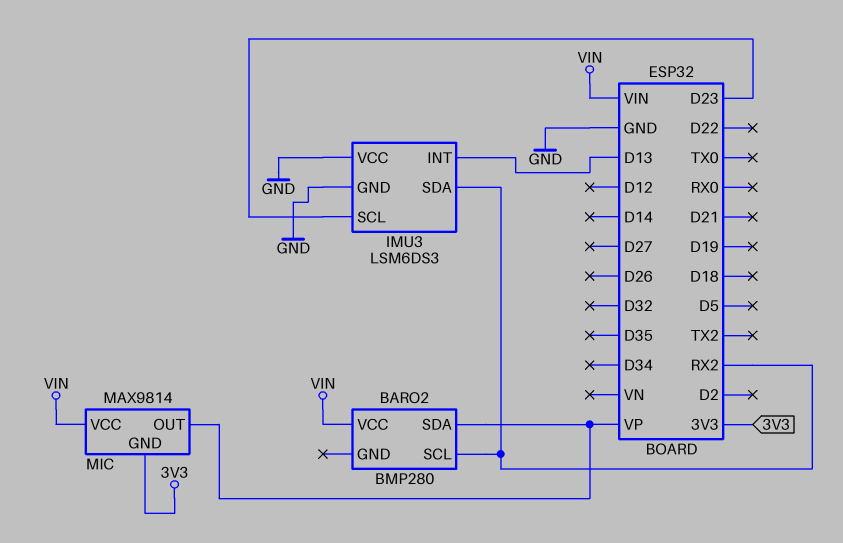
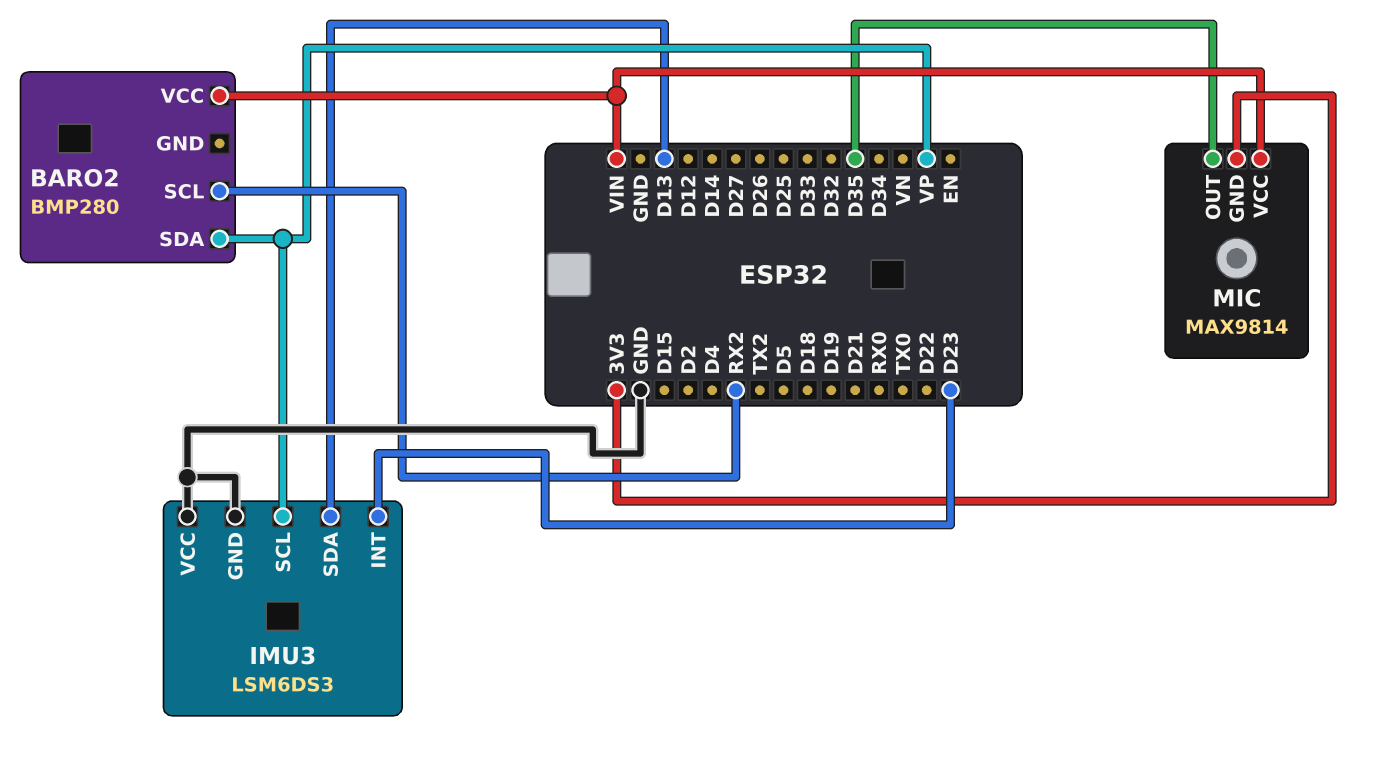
IMU3 pin INT: D13 -> D23
IMU3 pin SCL: D23 -> VP
IMU3 pin SDA: RX2 -> D13
MIC pin OUT: VP -> D35

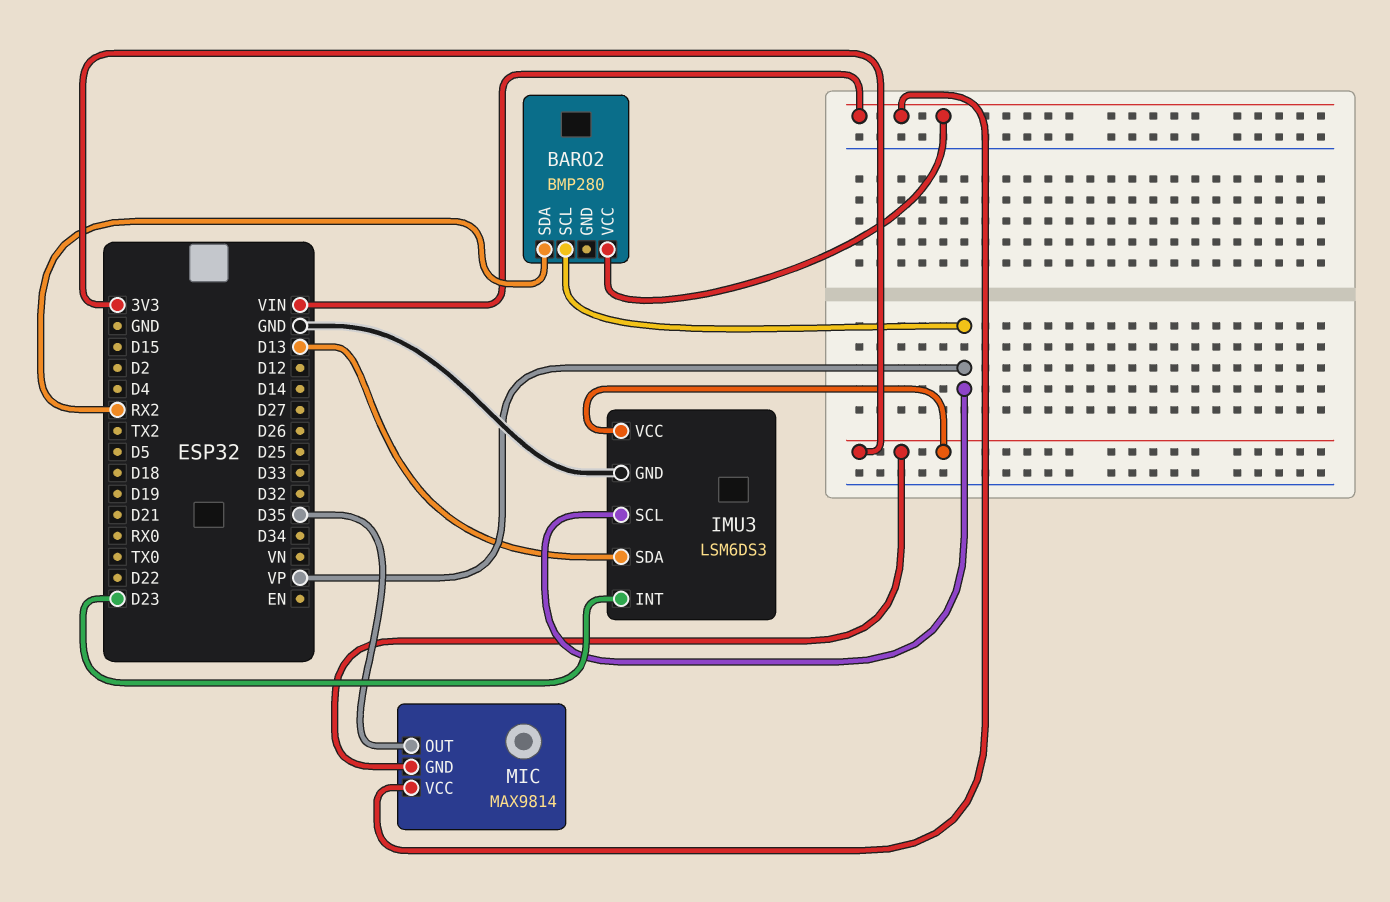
BARO2 pin SCL: RX2 -> VP
BARO2 pin SDA: VP -> RX2
IMU3 pin VCC: GND -> 3V3

